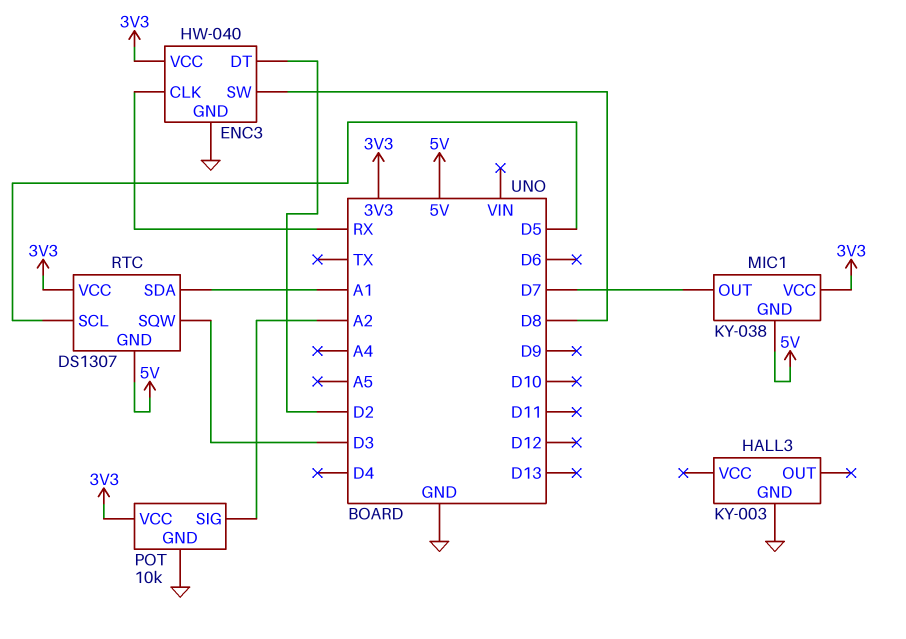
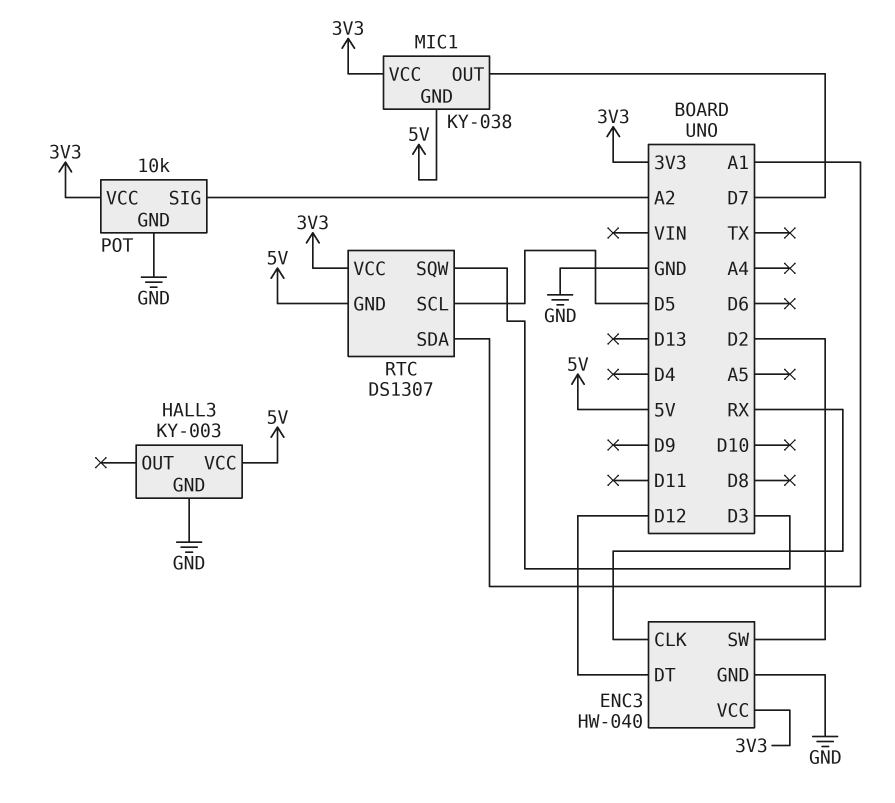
ENC3 pin DT: D2 -> D12
ENC3 pin SW: D8 -> D2
HALL3 pin VCC: none -> 5V

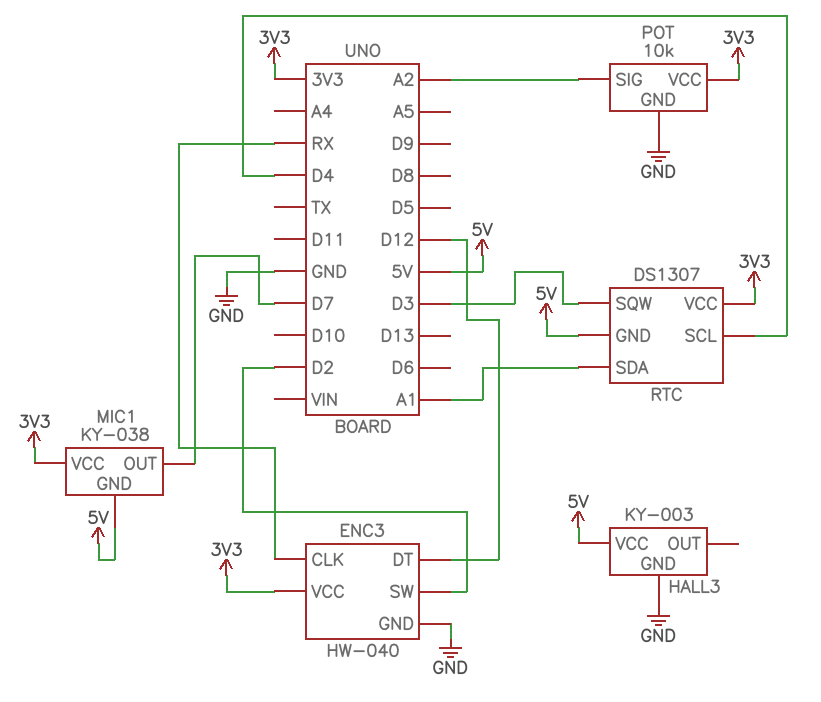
RTC pin SCL: D5 -> D4

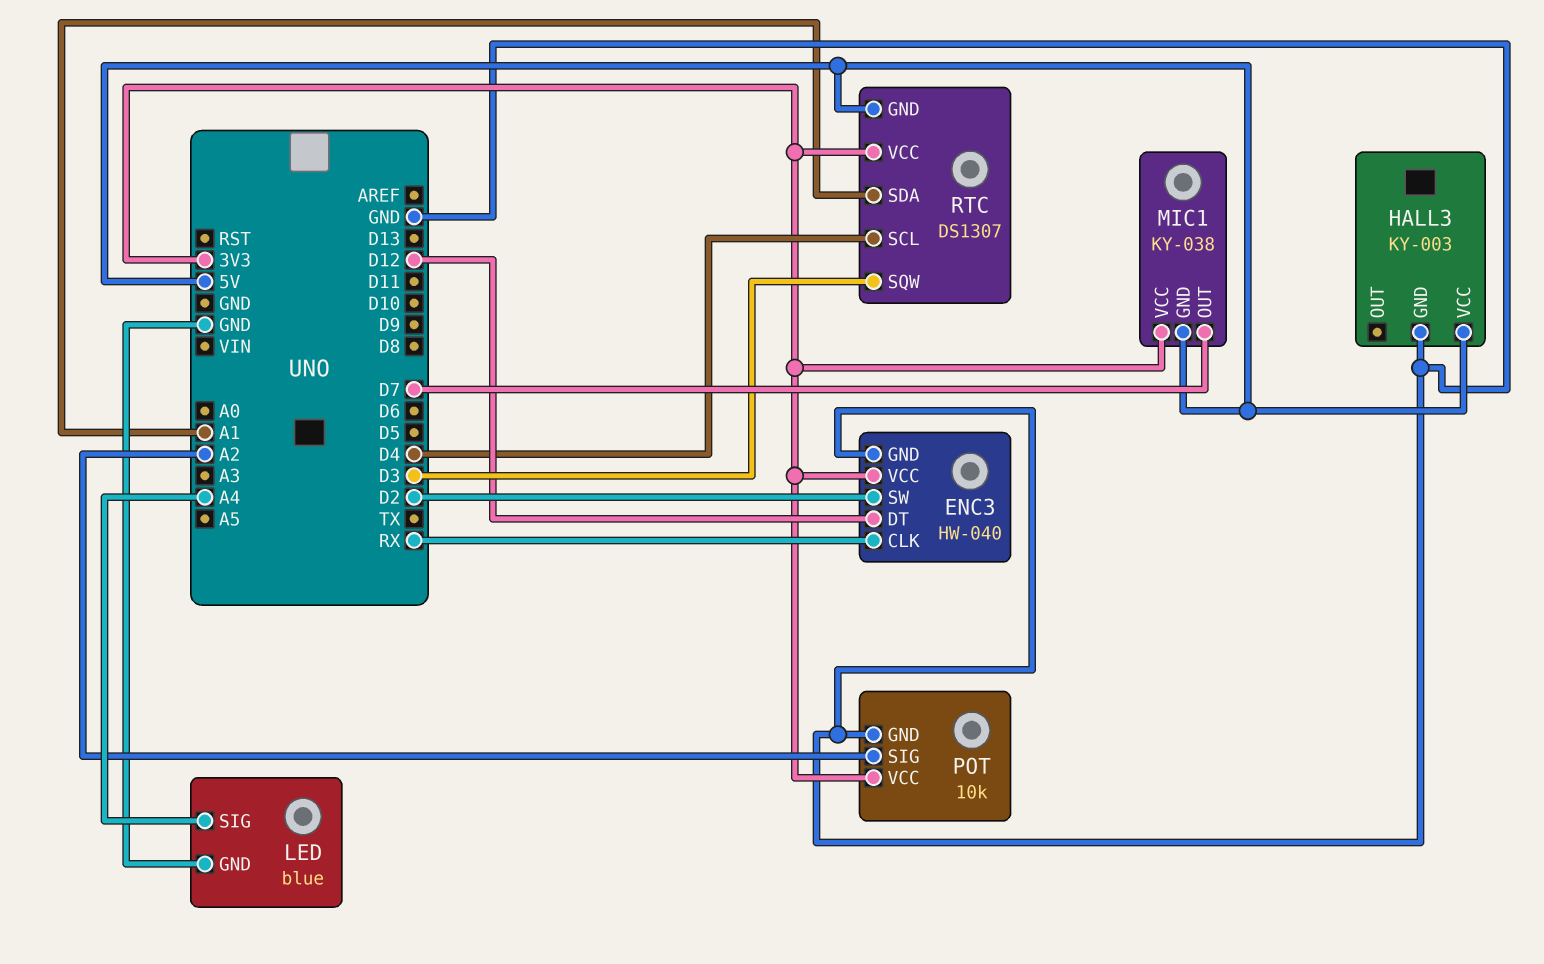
LED: none -> blue
LED pin GND: none -> GND
LED pin SIG: none -> A4

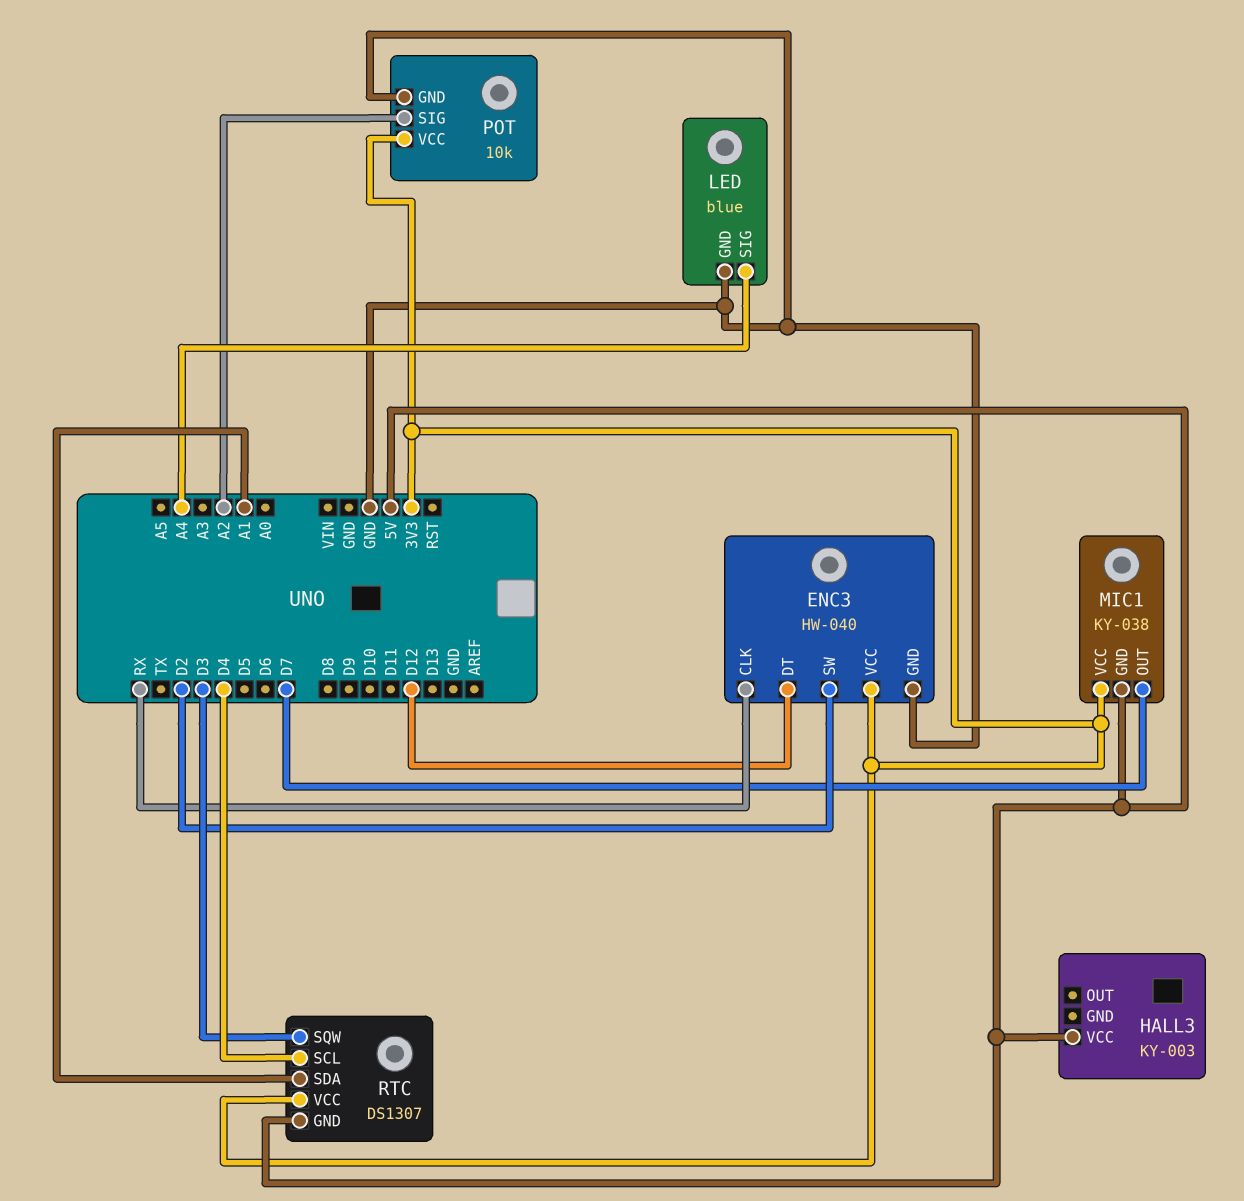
HALL3 pin GND: GND -> none

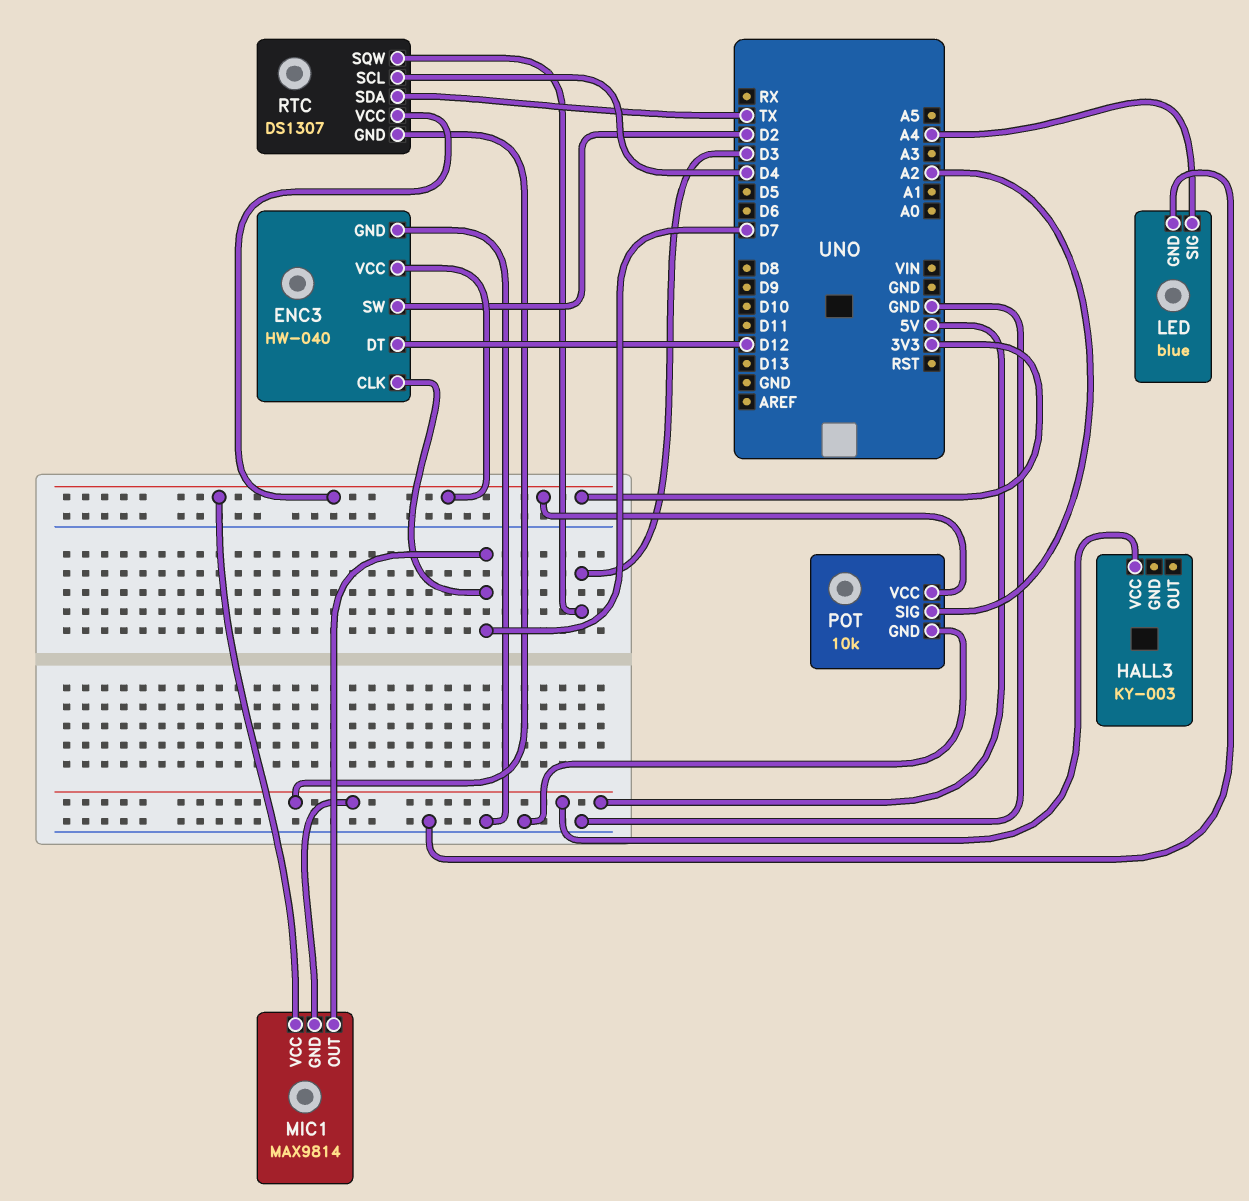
ENC3 pin CLK: RX -> D7
MIC1: KY-038 -> MAX9814
RTC pin SDA: A1 -> TX

